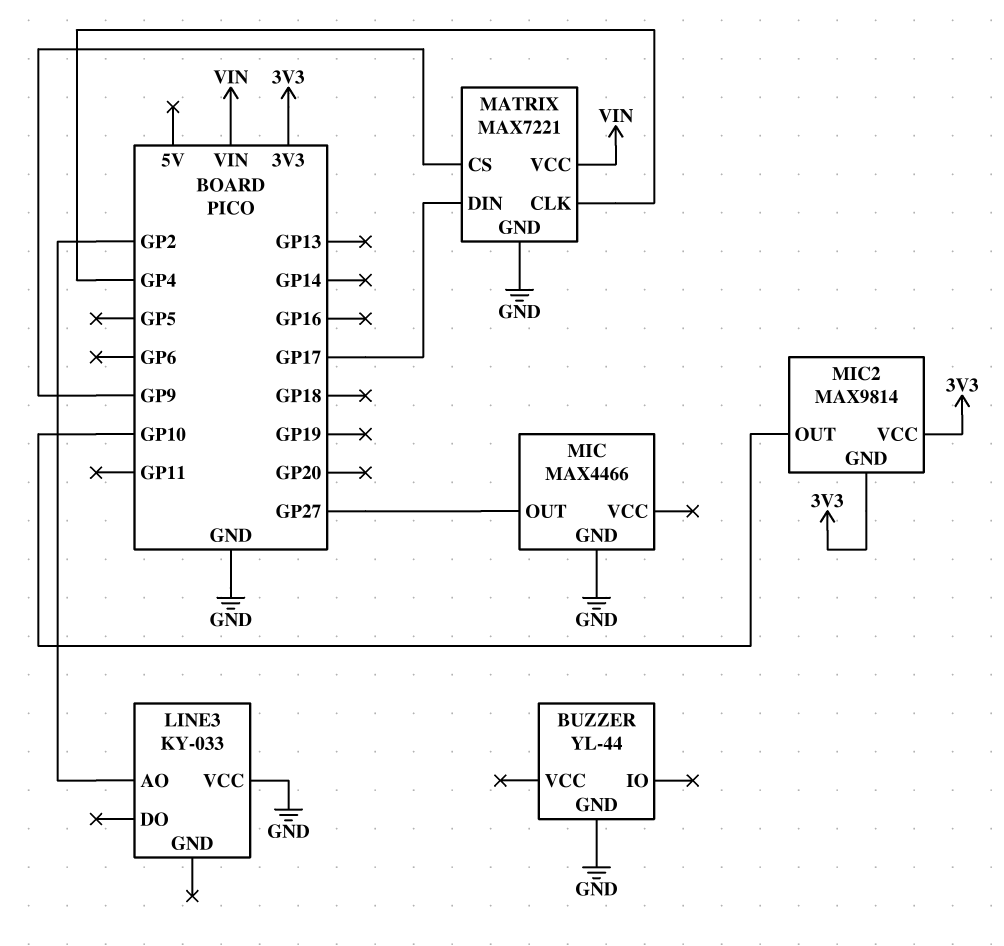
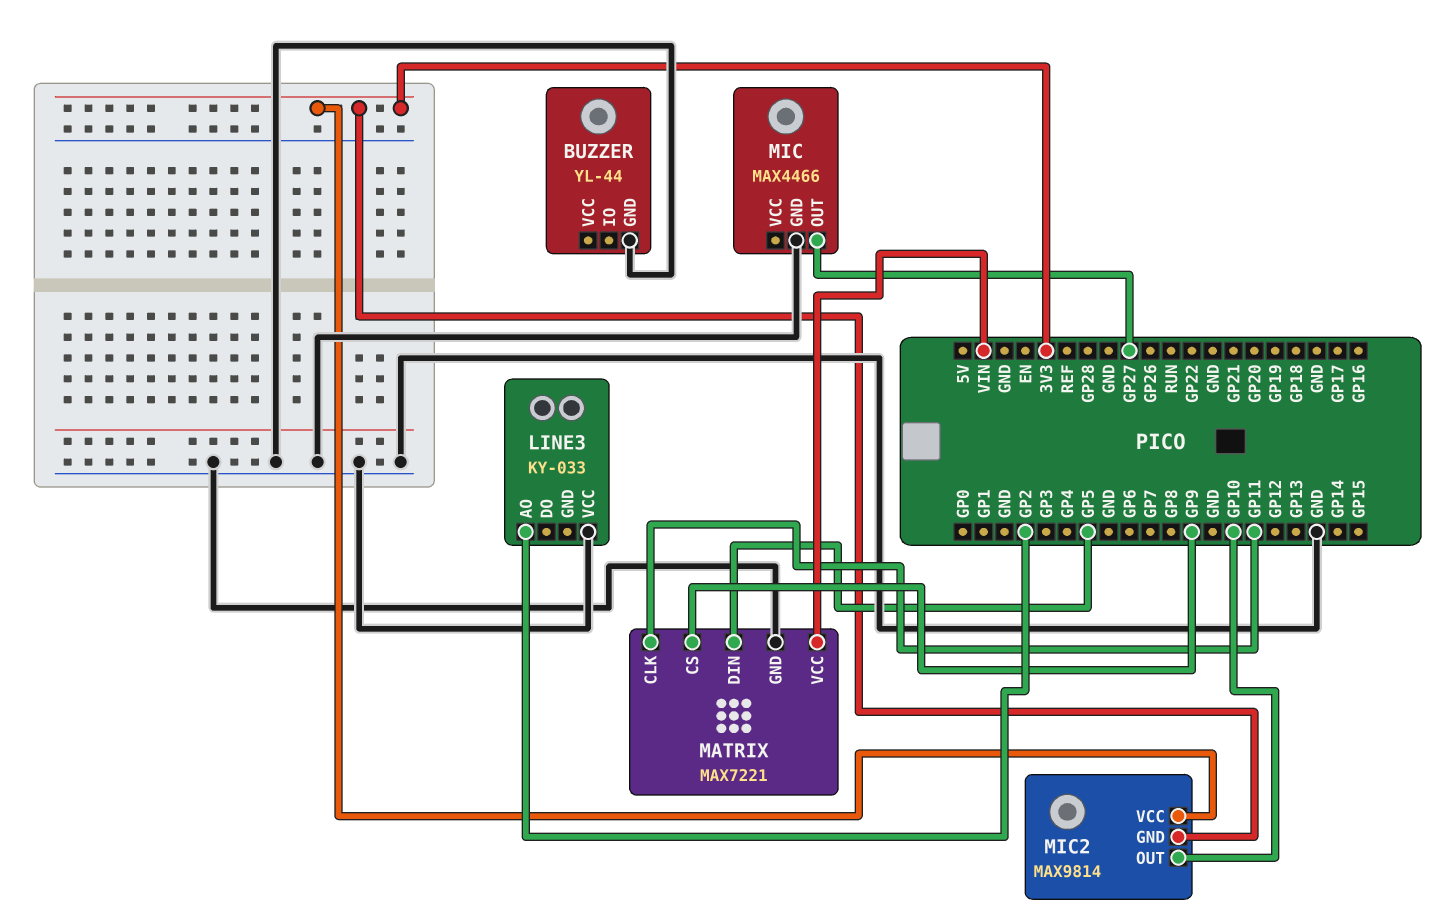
MATRIX pin CLK: GP4 -> GP11
MATRIX pin DIN: GP17 -> GP5

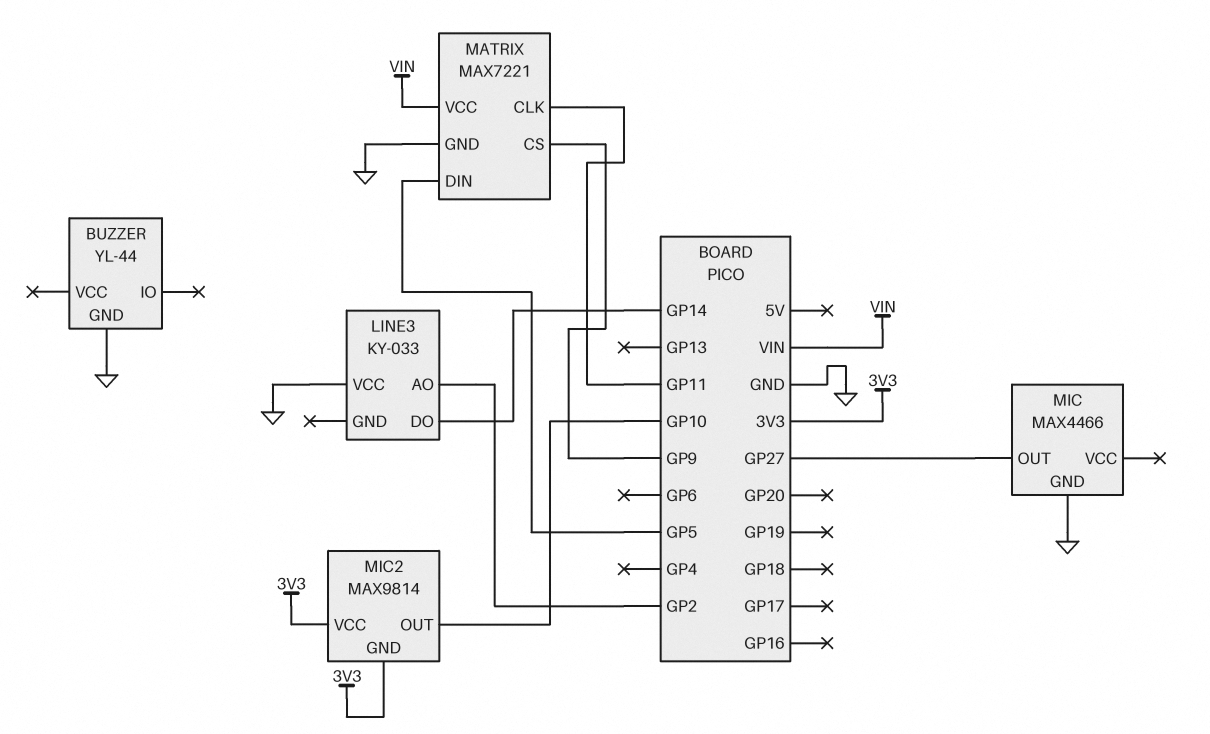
LINE3 pin DO: none -> GP14

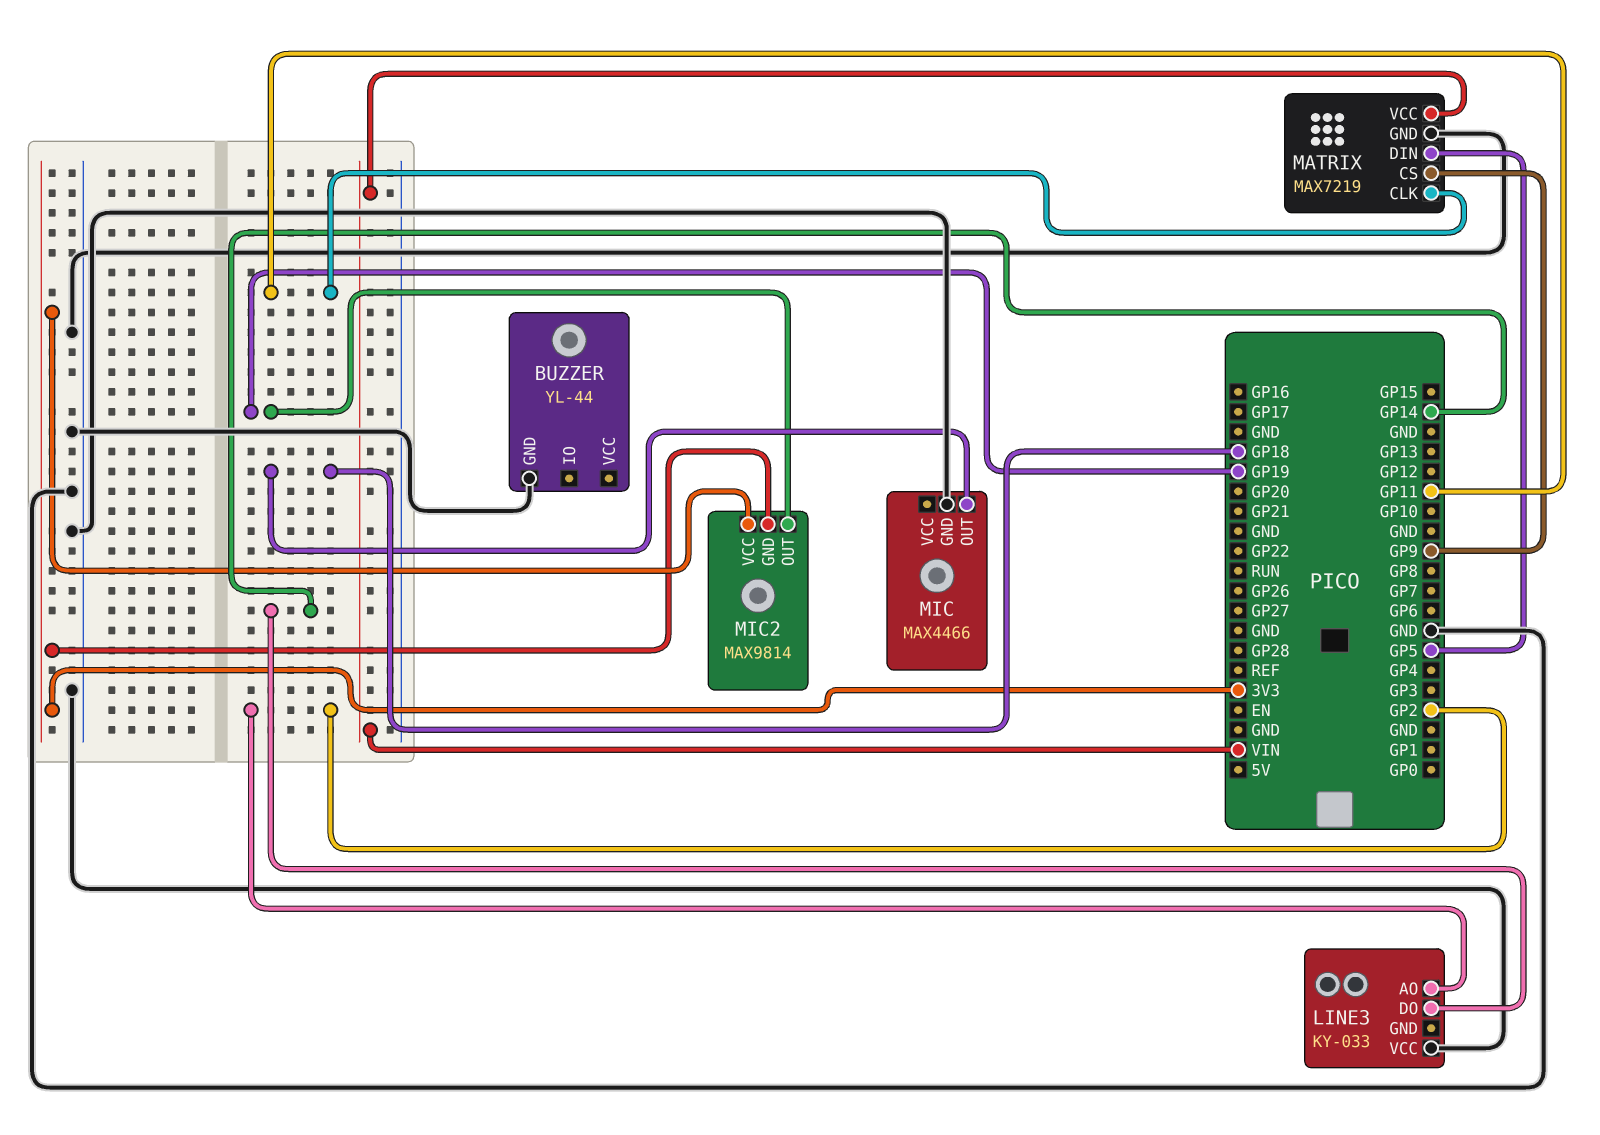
MATRIX: MAX7221 -> MAX7219
MIC pin OUT: GP27 -> GP18
MIC2 pin OUT: GP10 -> GP19

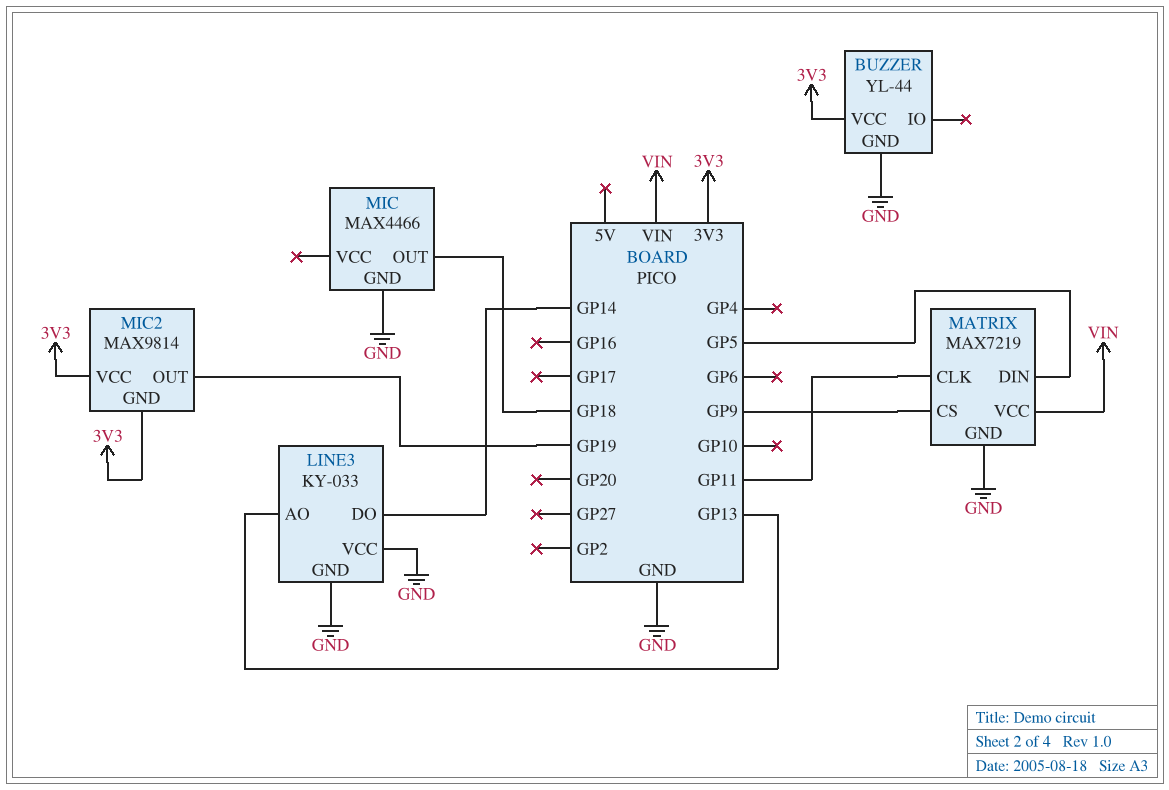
BUZZER pin VCC: none -> 3V3
LINE3 pin AO: GP2 -> GP13
LINE3 pin GND: none -> GND

